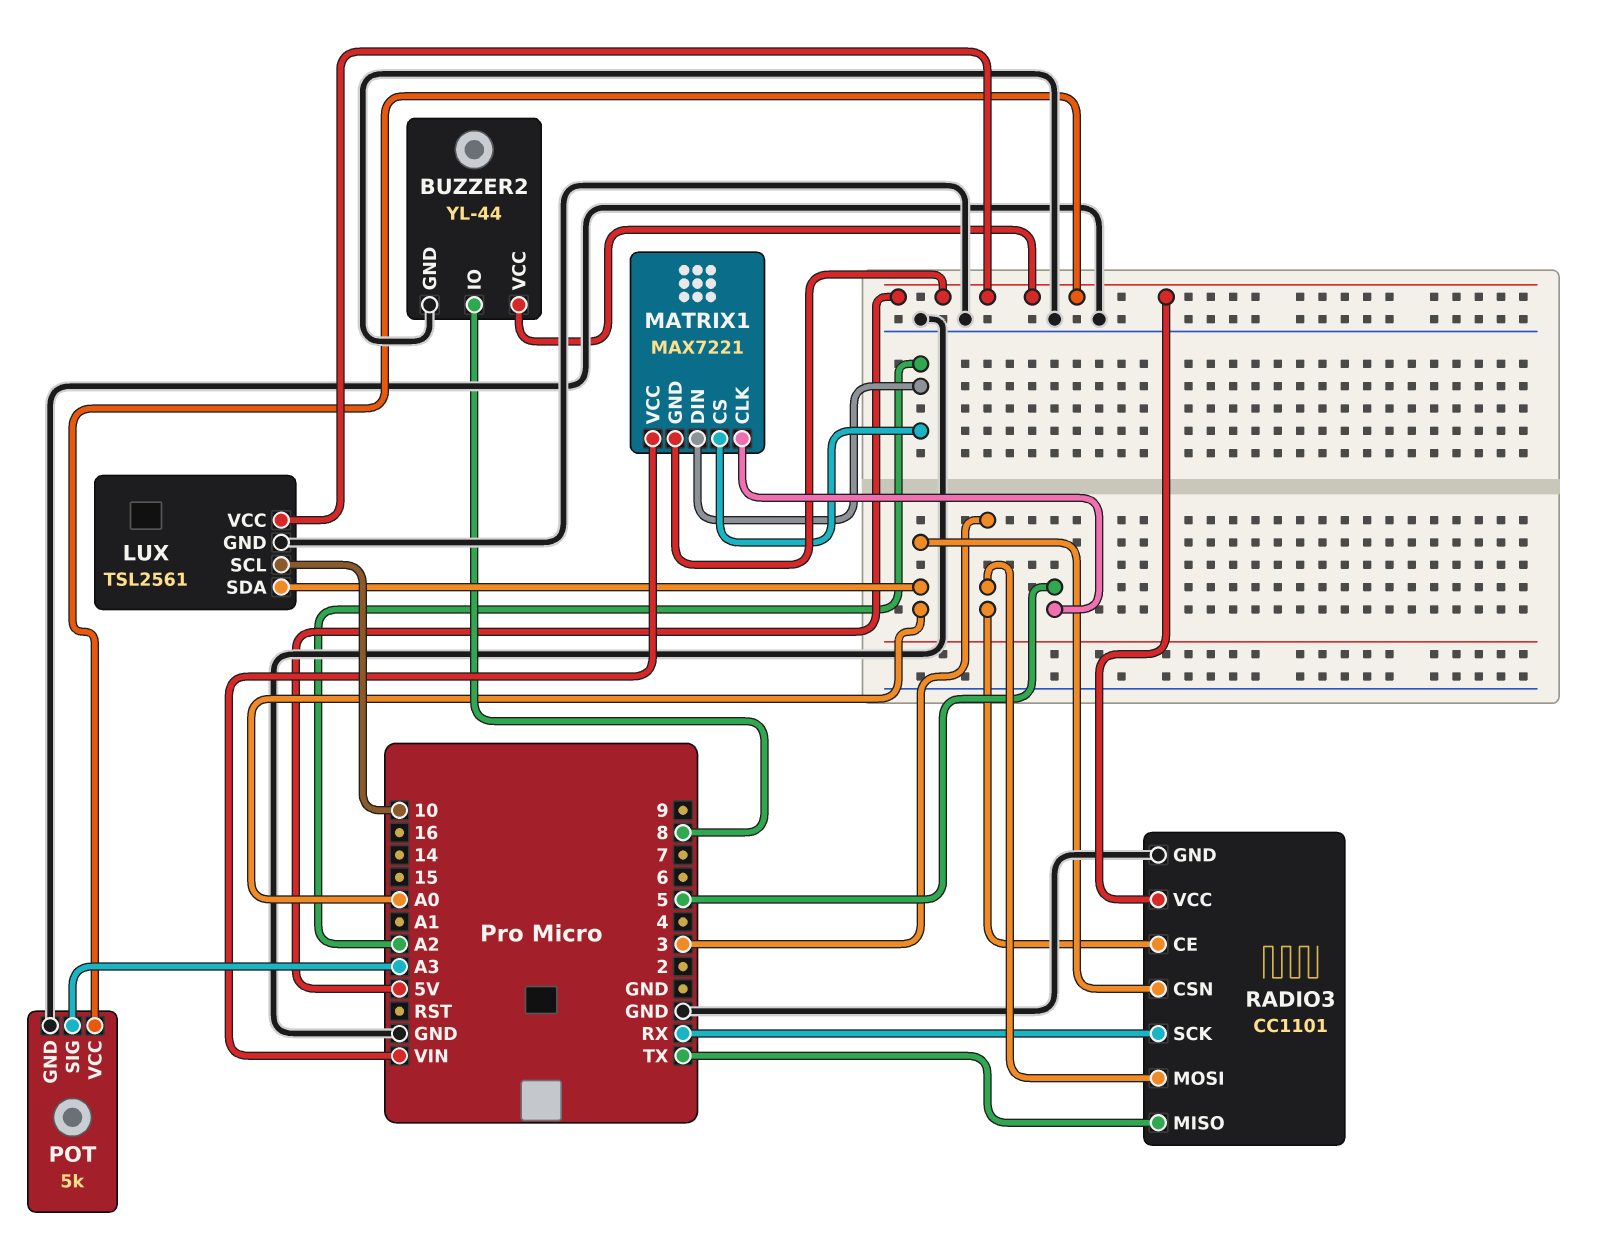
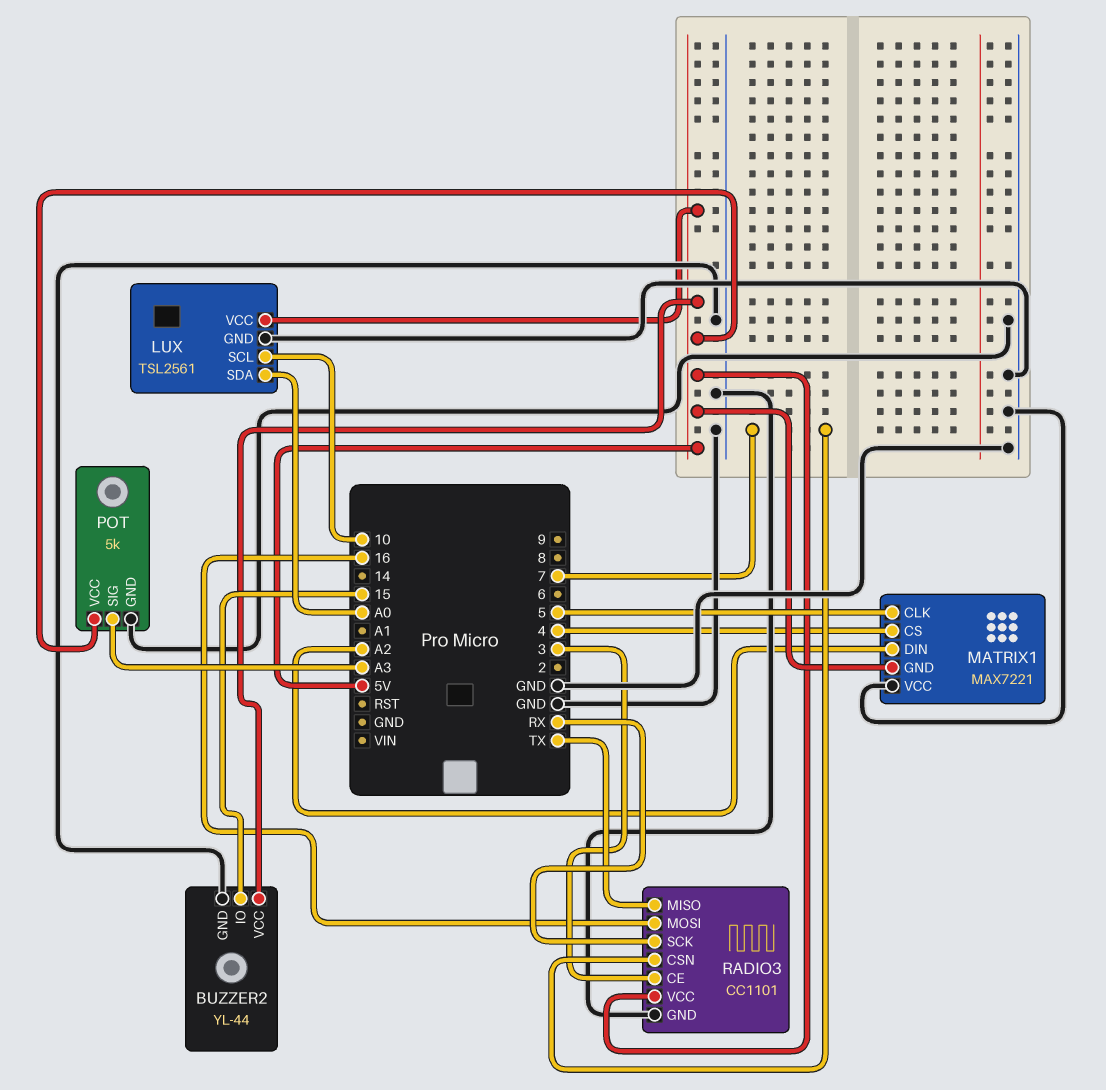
BUZZER2 pin IO: 8 -> 15
MATRIX1 pin CS: A2 -> 4
MATRIX1 pin VCC: VIN -> GND
RADIO3 pin CSN: A0 -> 7
RADIO3 pin MOSI: 3 -> 16

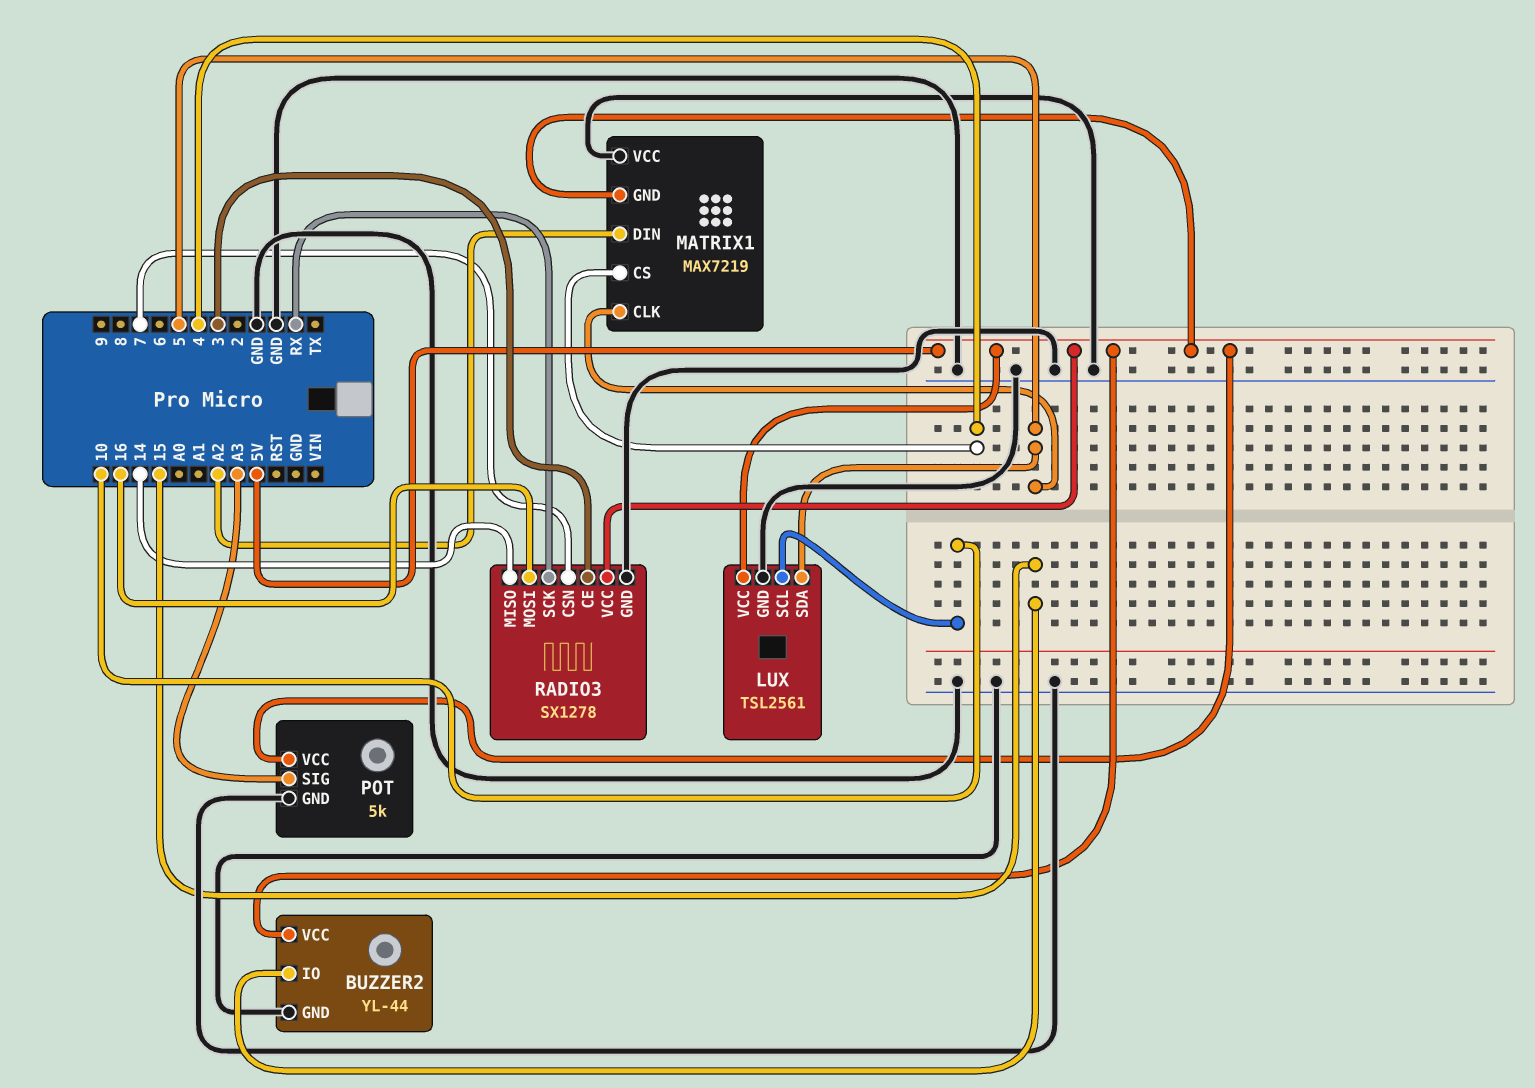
LUX pin SDA: A0 -> 5
MATRIX1: MAX7221 -> MAX7219
RADIO3: CC1101 -> SX1278
RADIO3 pin MISO: TX -> 14

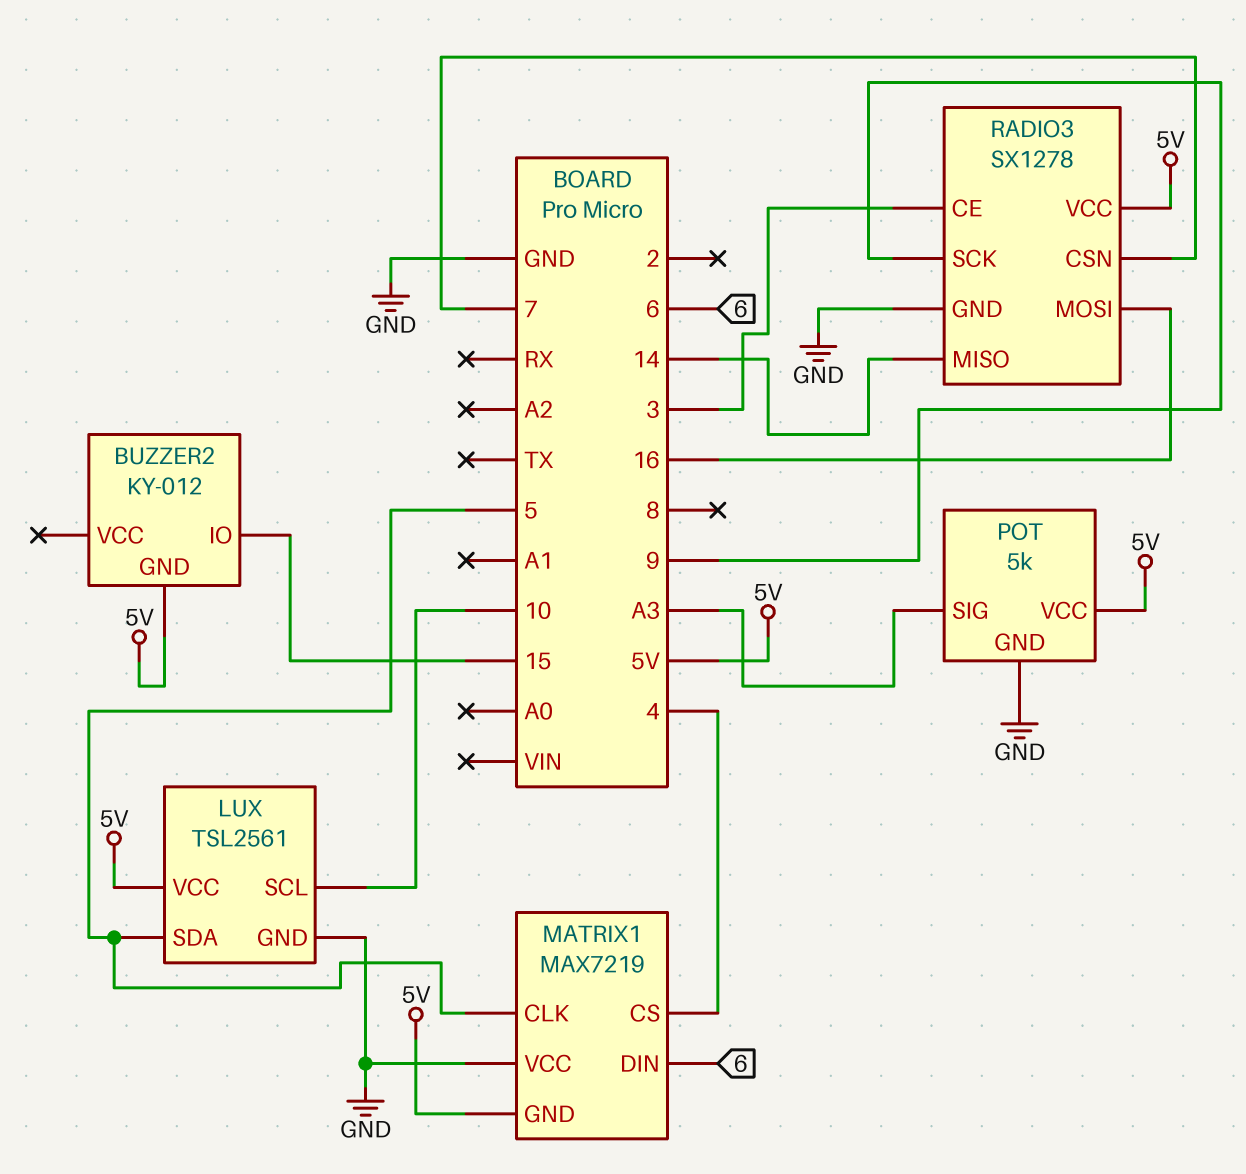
BUZZER2: YL-44 -> KY-012
BUZZER2 pin GND: GND -> 5V
BUZZER2 pin VCC: 5V -> none
MATRIX1 pin DIN: A2 -> 6
RADIO3 pin SCK: RX -> 9

